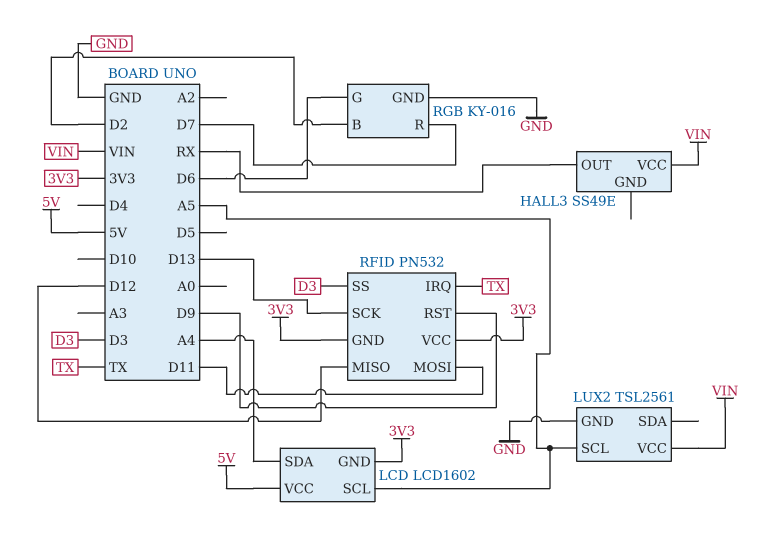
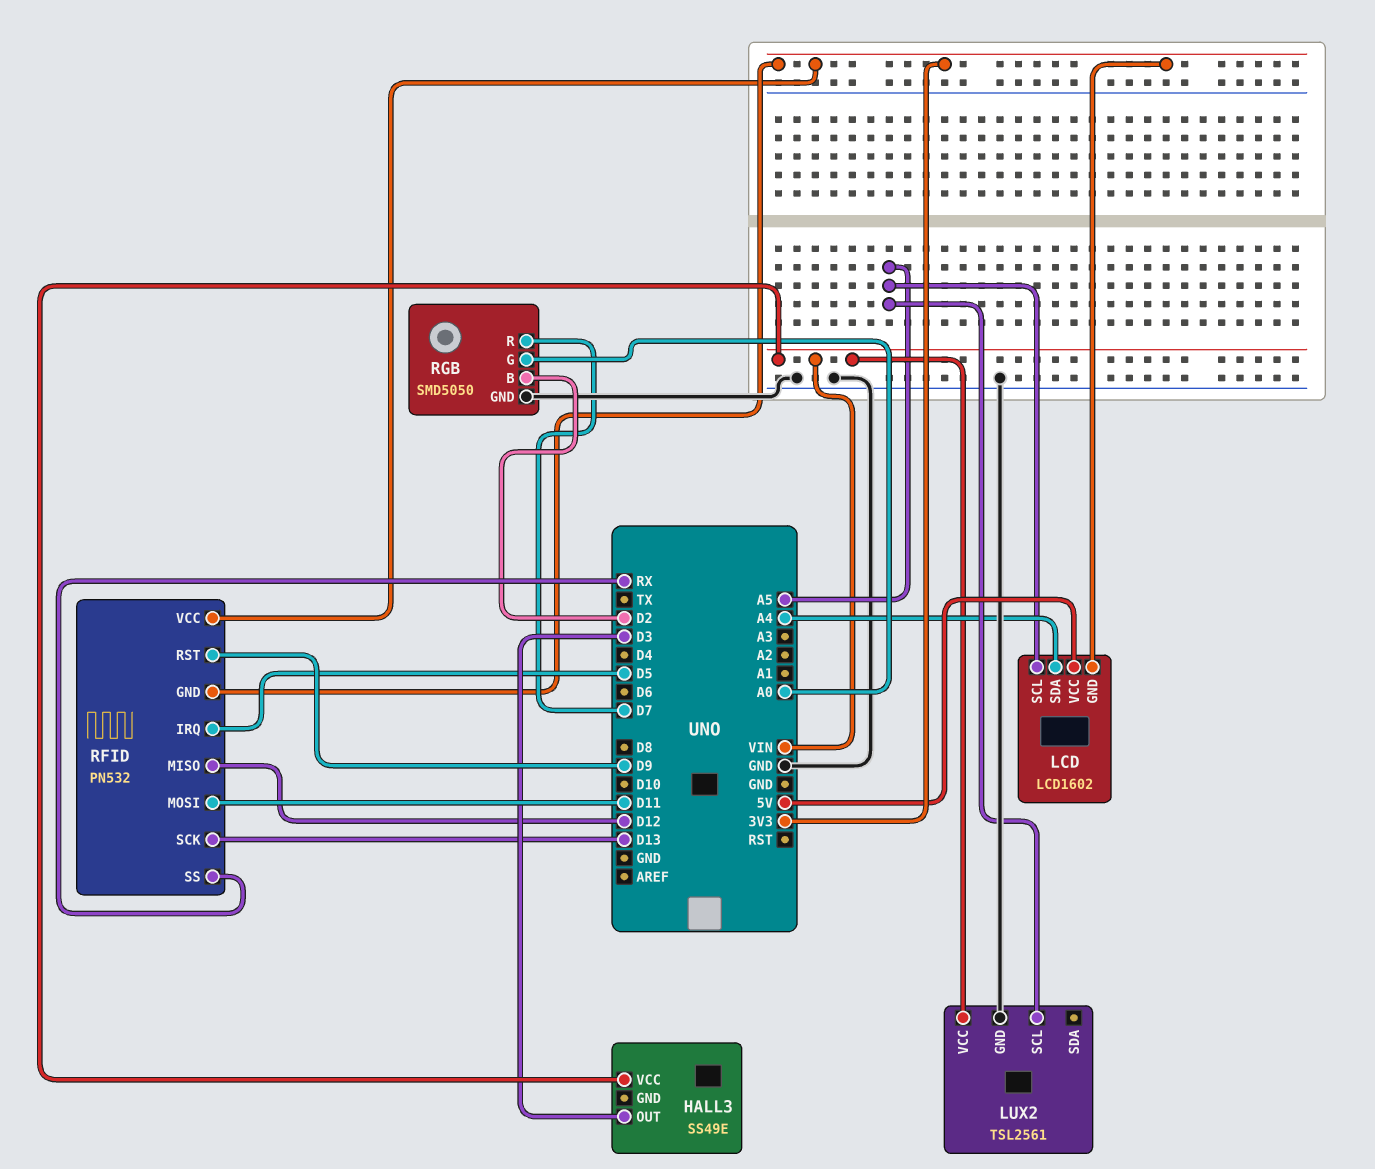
HALL3 pin OUT: RX -> D3
RFID pin IRQ: TX -> D5
RFID pin SS: D3 -> RX
RGB: KY-016 -> SMD5050
RGB pin G: D6 -> A0

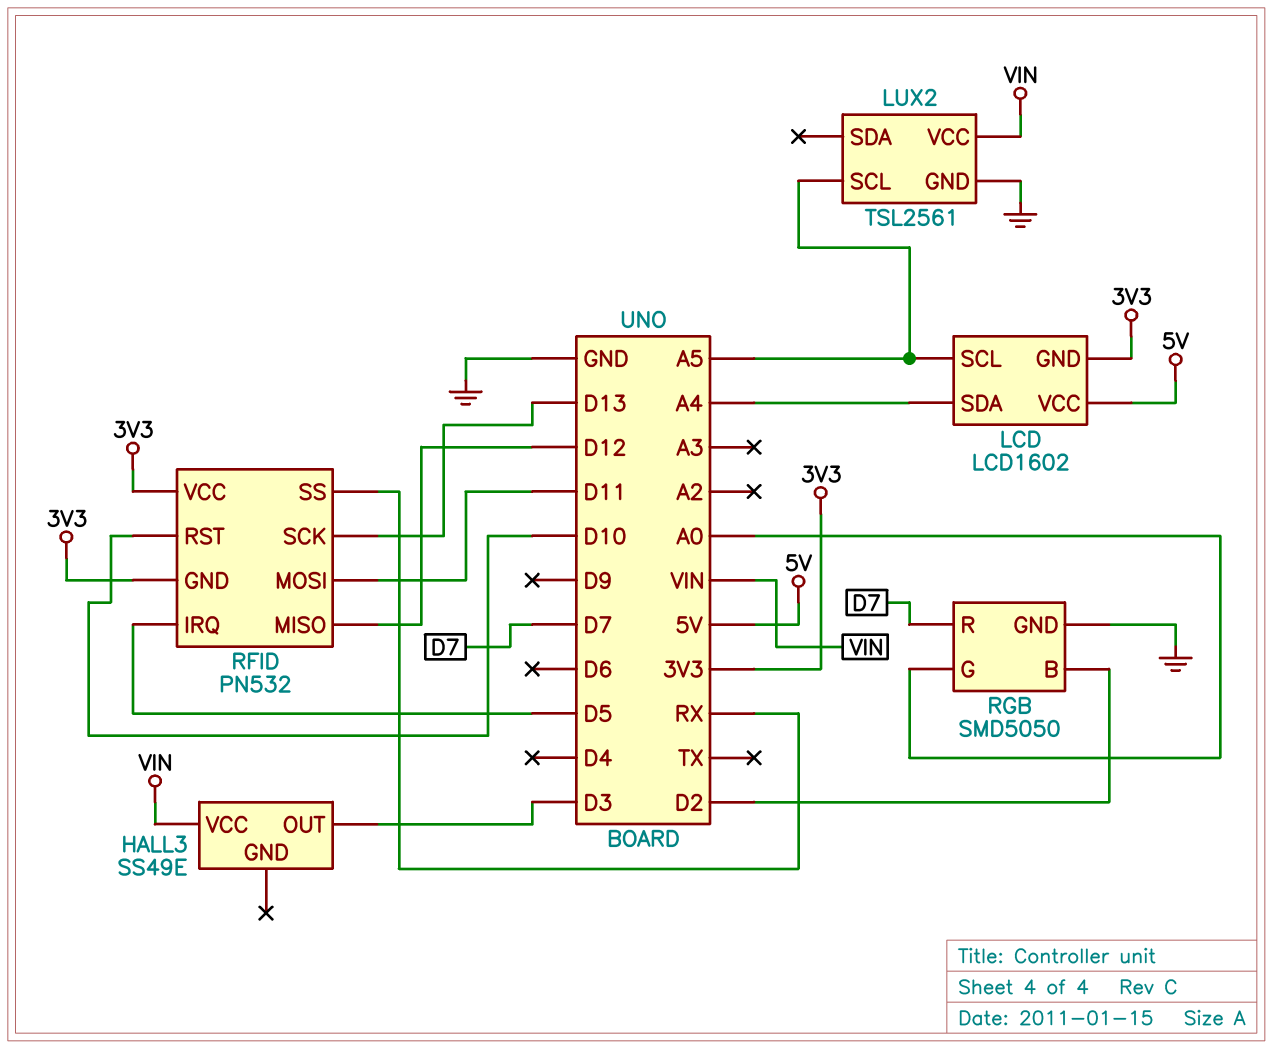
RFID pin RST: D9 -> D10

